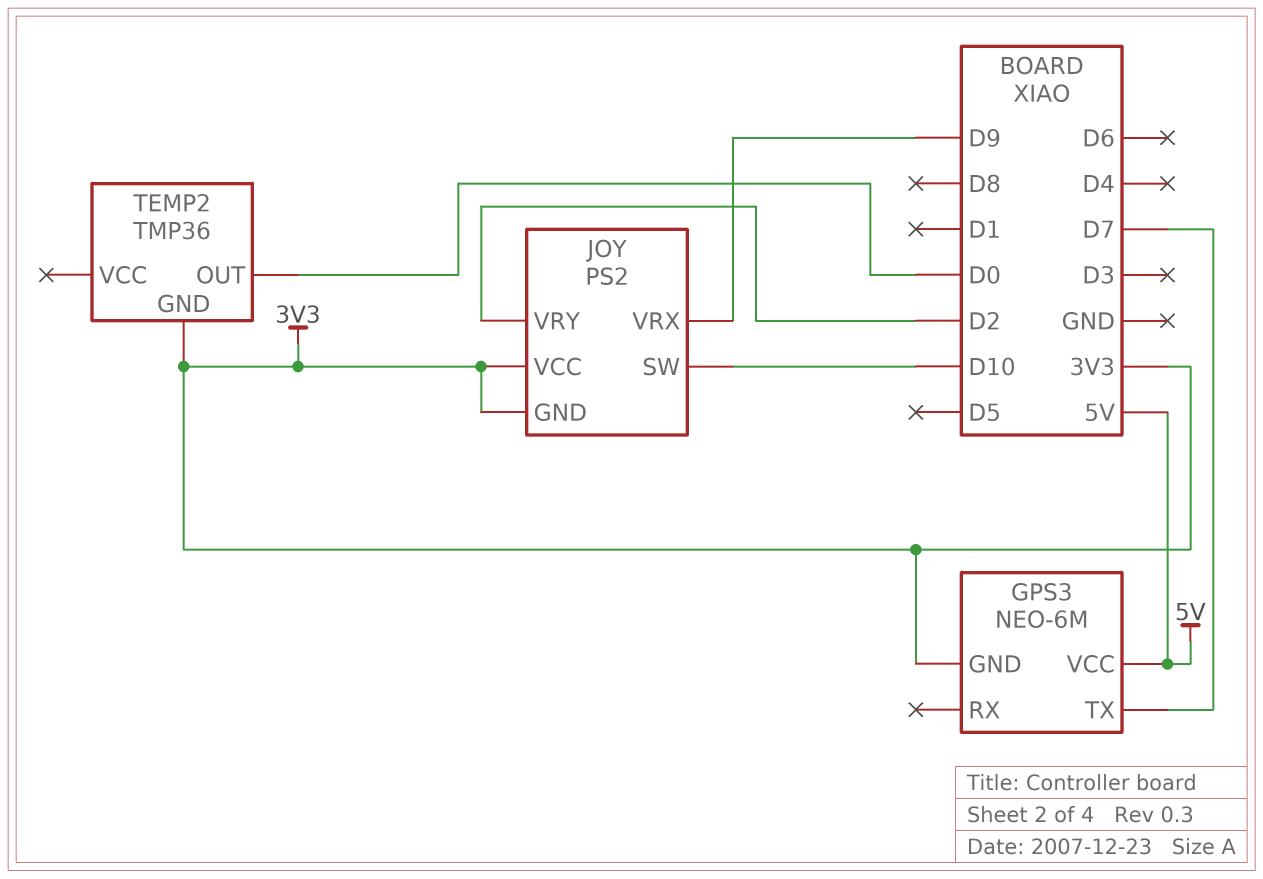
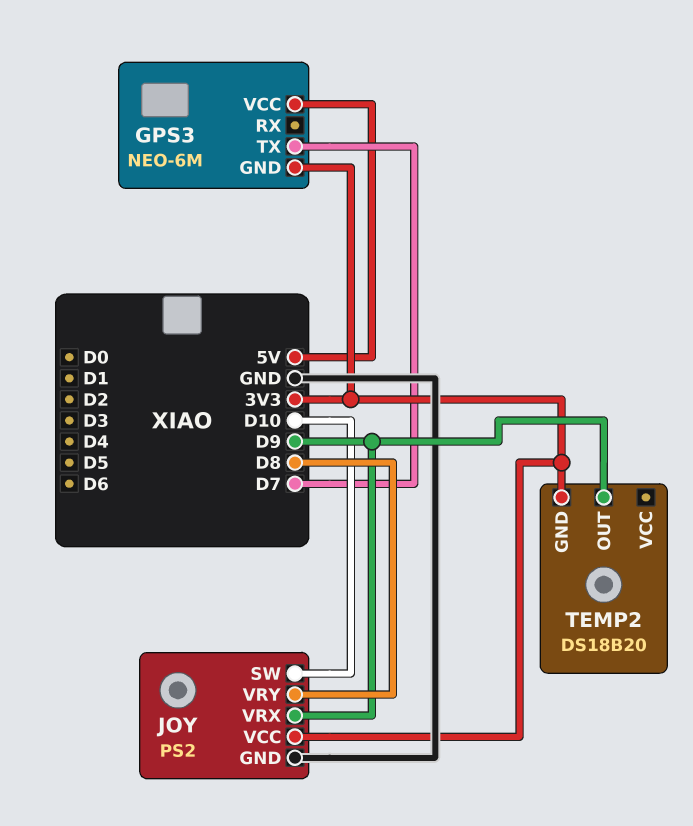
JOY pin GND: 3V3 -> GND
JOY pin VRY: D2 -> D8
TEMP2: TMP36 -> DS18B20
TEMP2 pin OUT: D0 -> D9

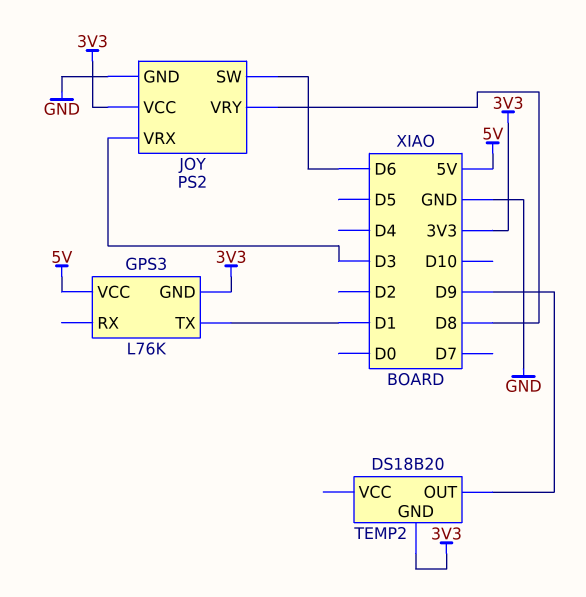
GPS3: NEO-6M -> L76K
GPS3 pin TX: D7 -> D1
JOY pin SW: D10 -> D6
JOY pin VRX: D9 -> D3

